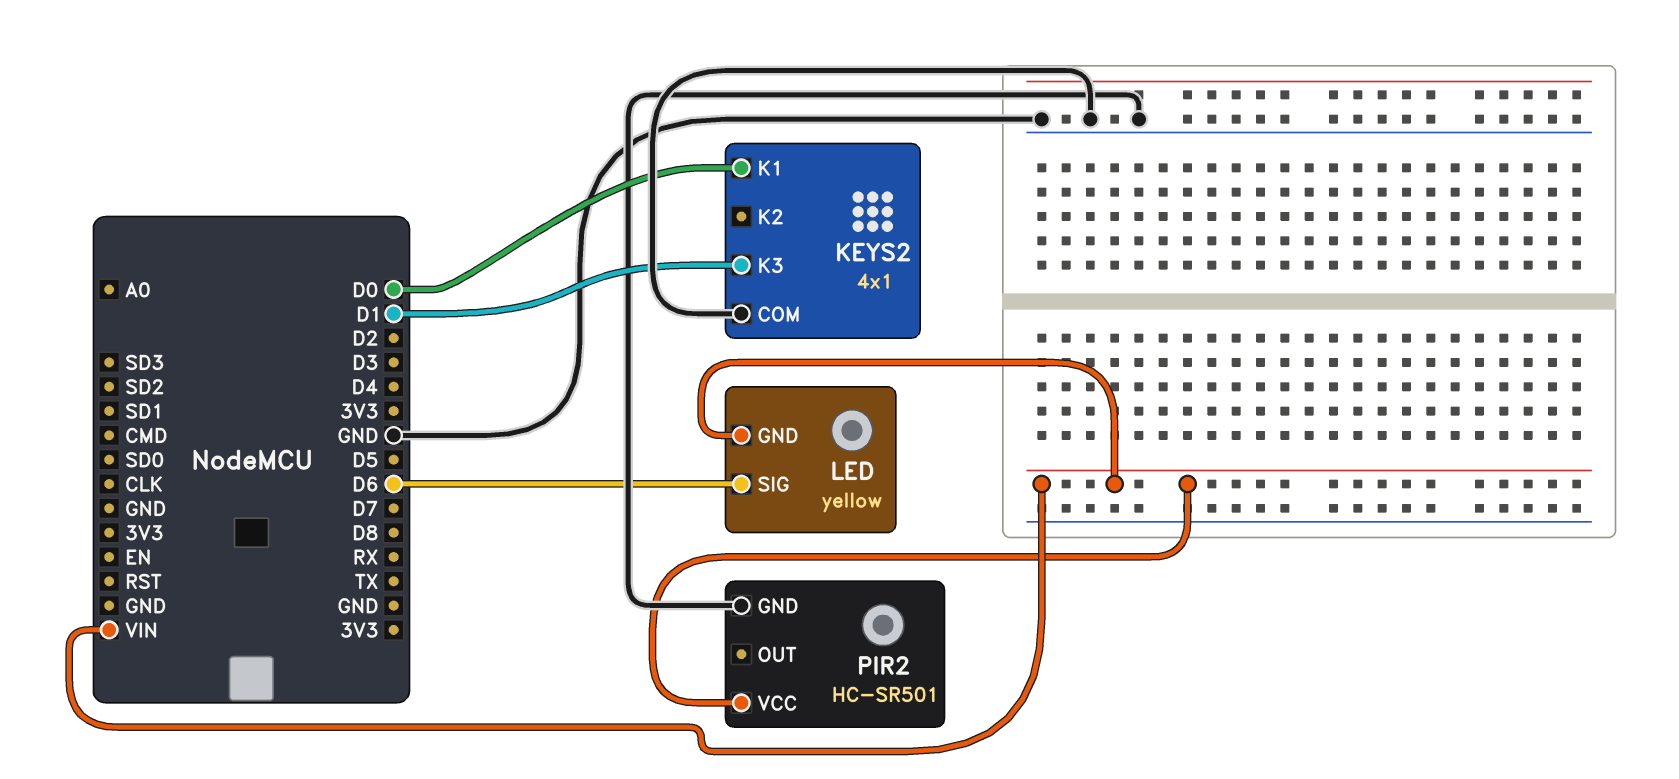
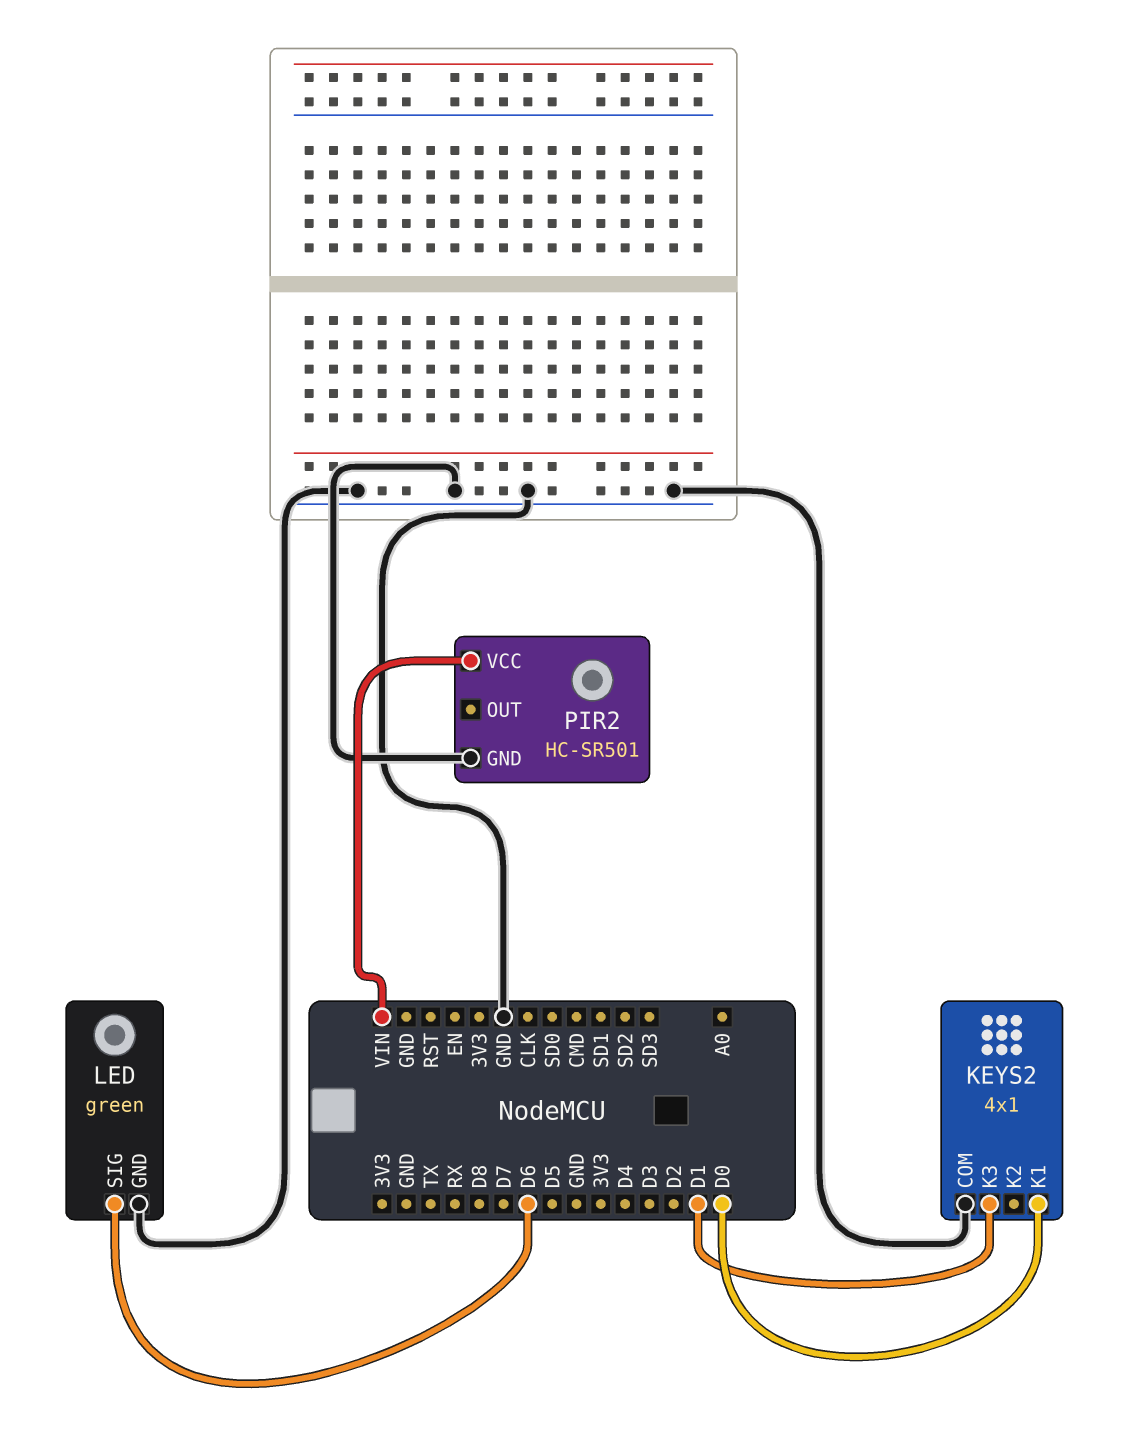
LED: yellow -> green
LED pin GND: VIN -> GND

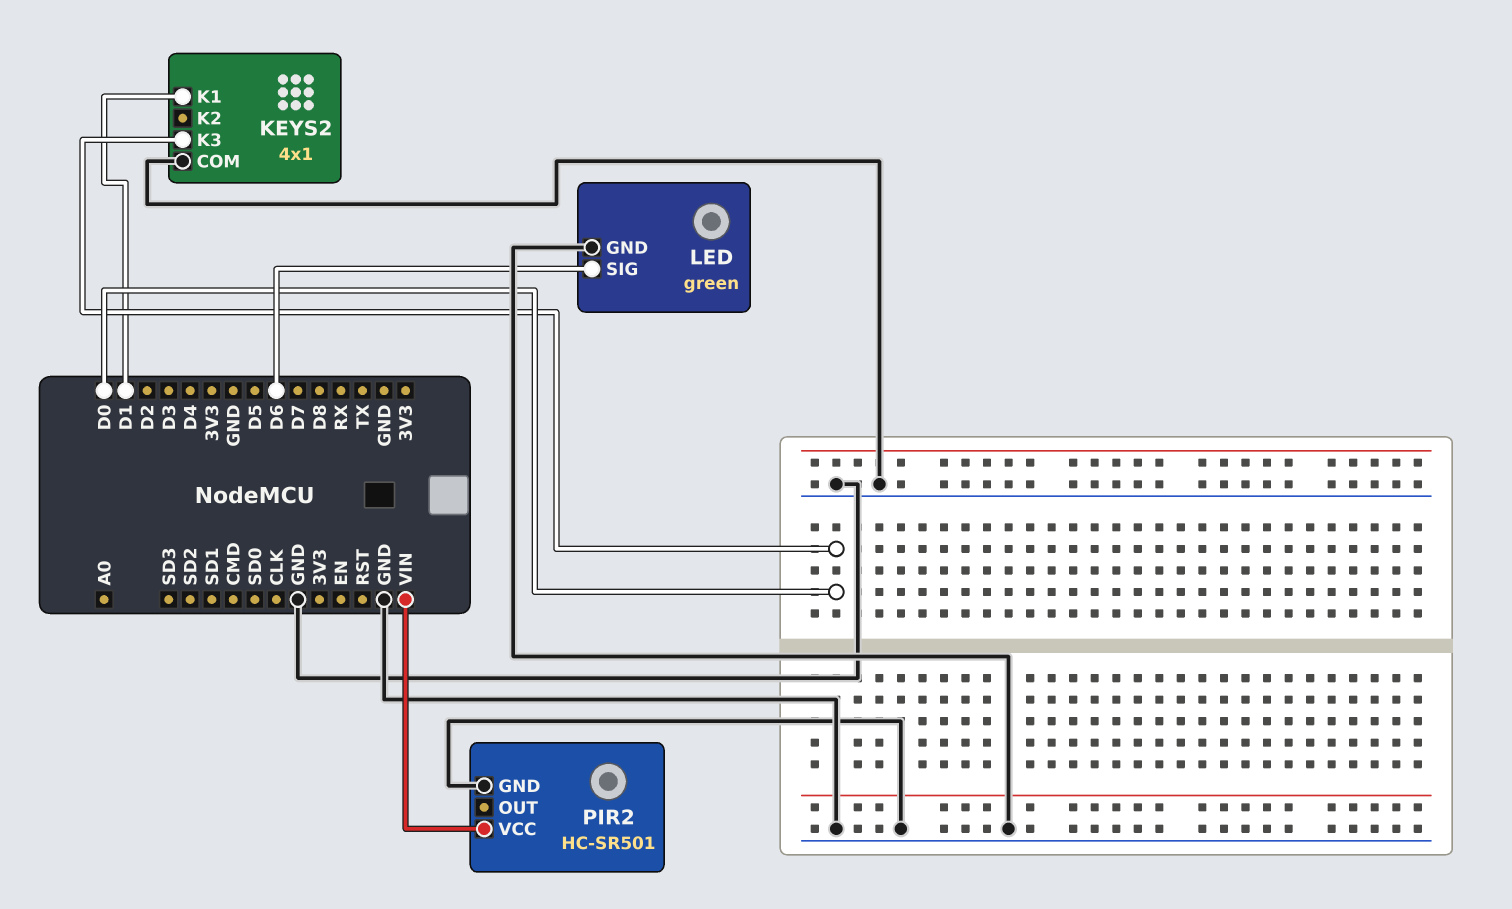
KEYS2 pin K1: D0 -> D1
KEYS2 pin K3: D1 -> D0

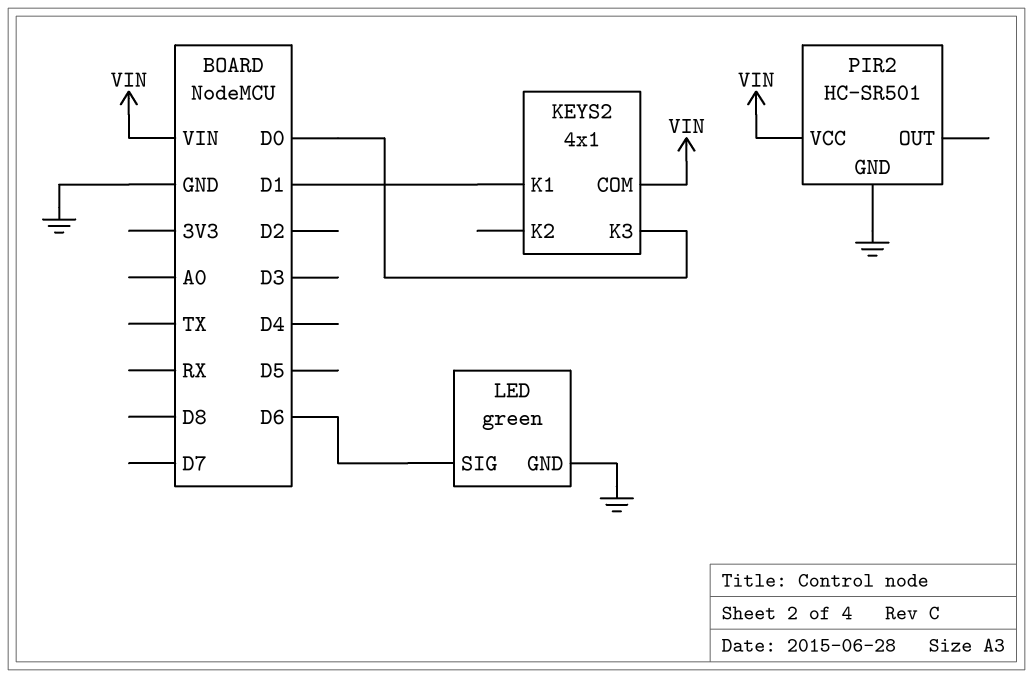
KEYS2 pin COM: GND -> VIN

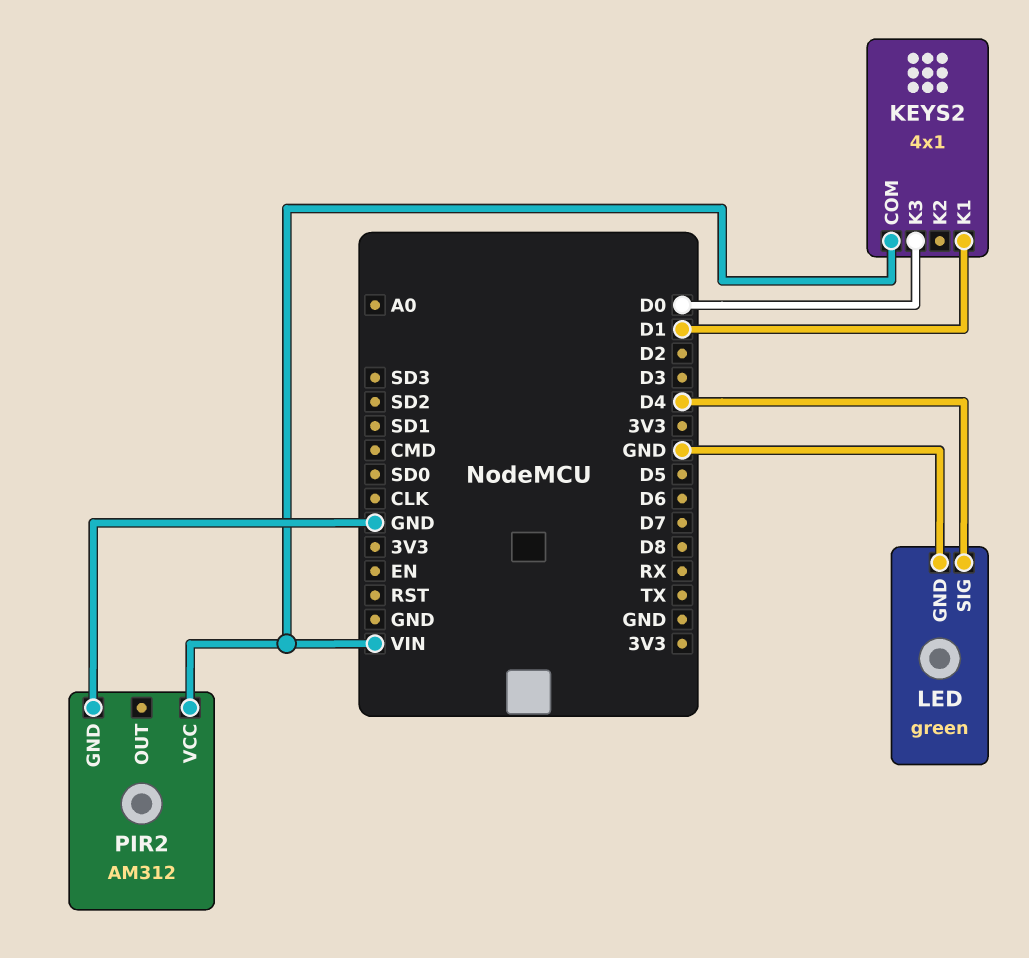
LED pin SIG: D6 -> D4
PIR2: HC-SR501 -> AM312

